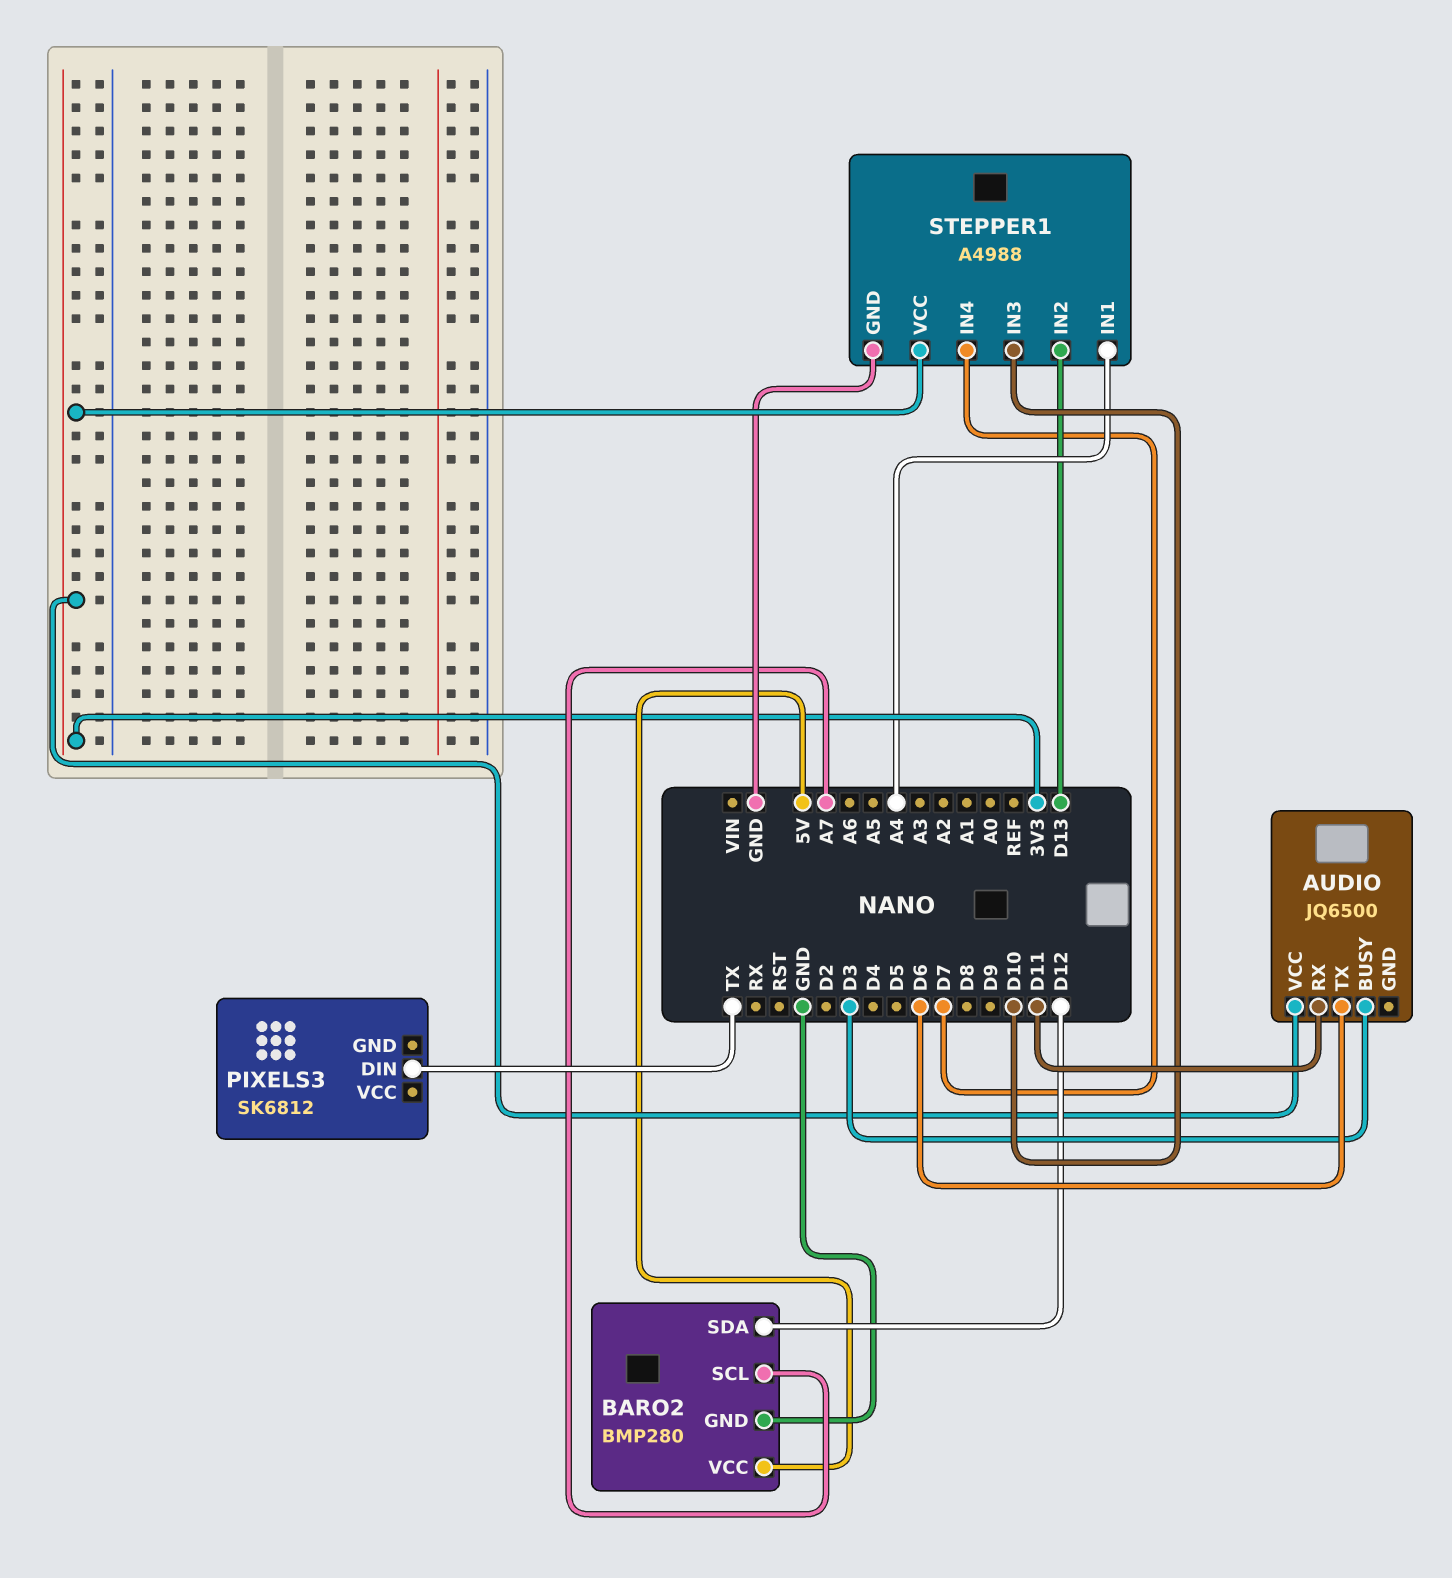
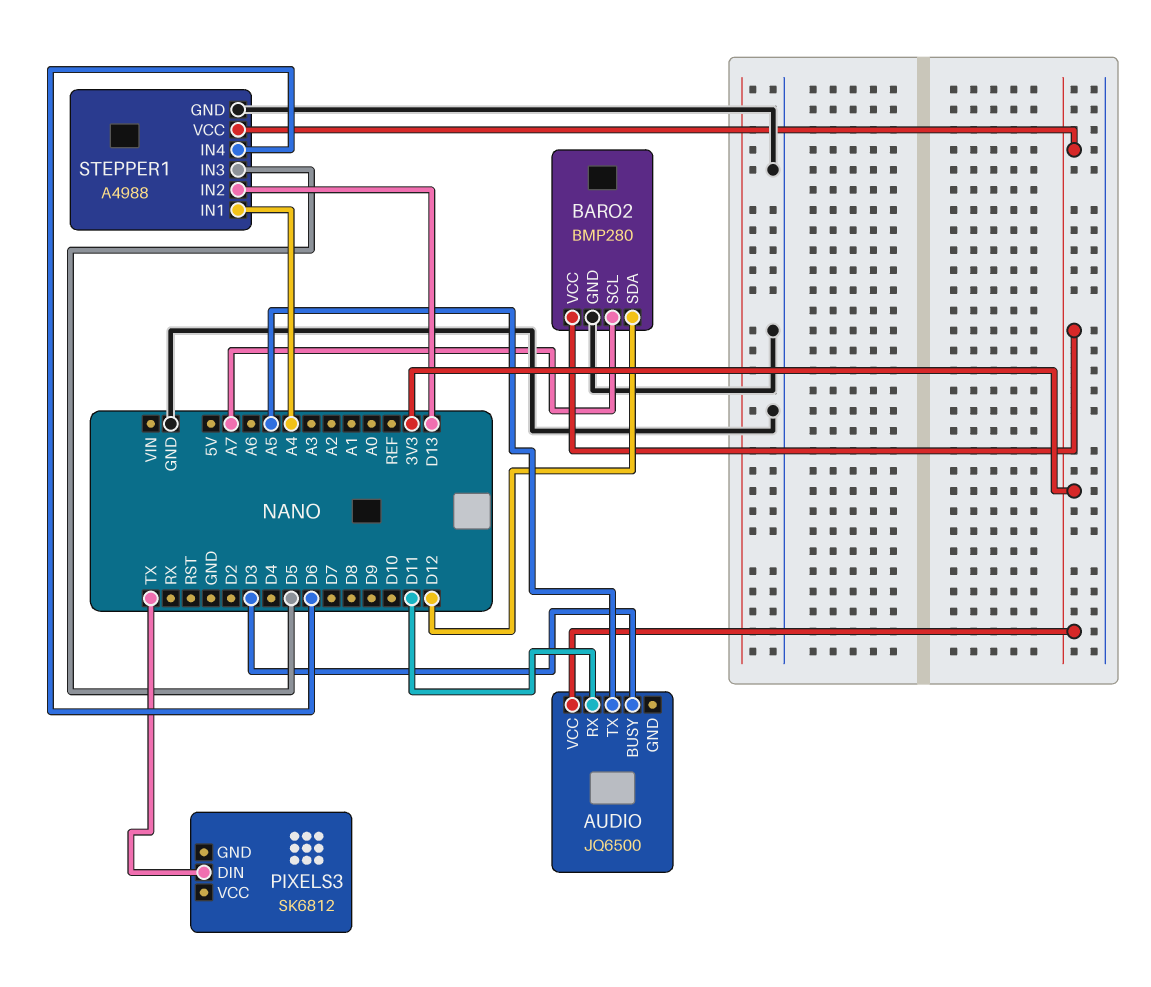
AUDIO pin TX: D6 -> A5
BARO2 pin VCC: 5V -> 3V3
STEPPER1 pin IN3: D10 -> D5
STEPPER1 pin IN4: D7 -> D6

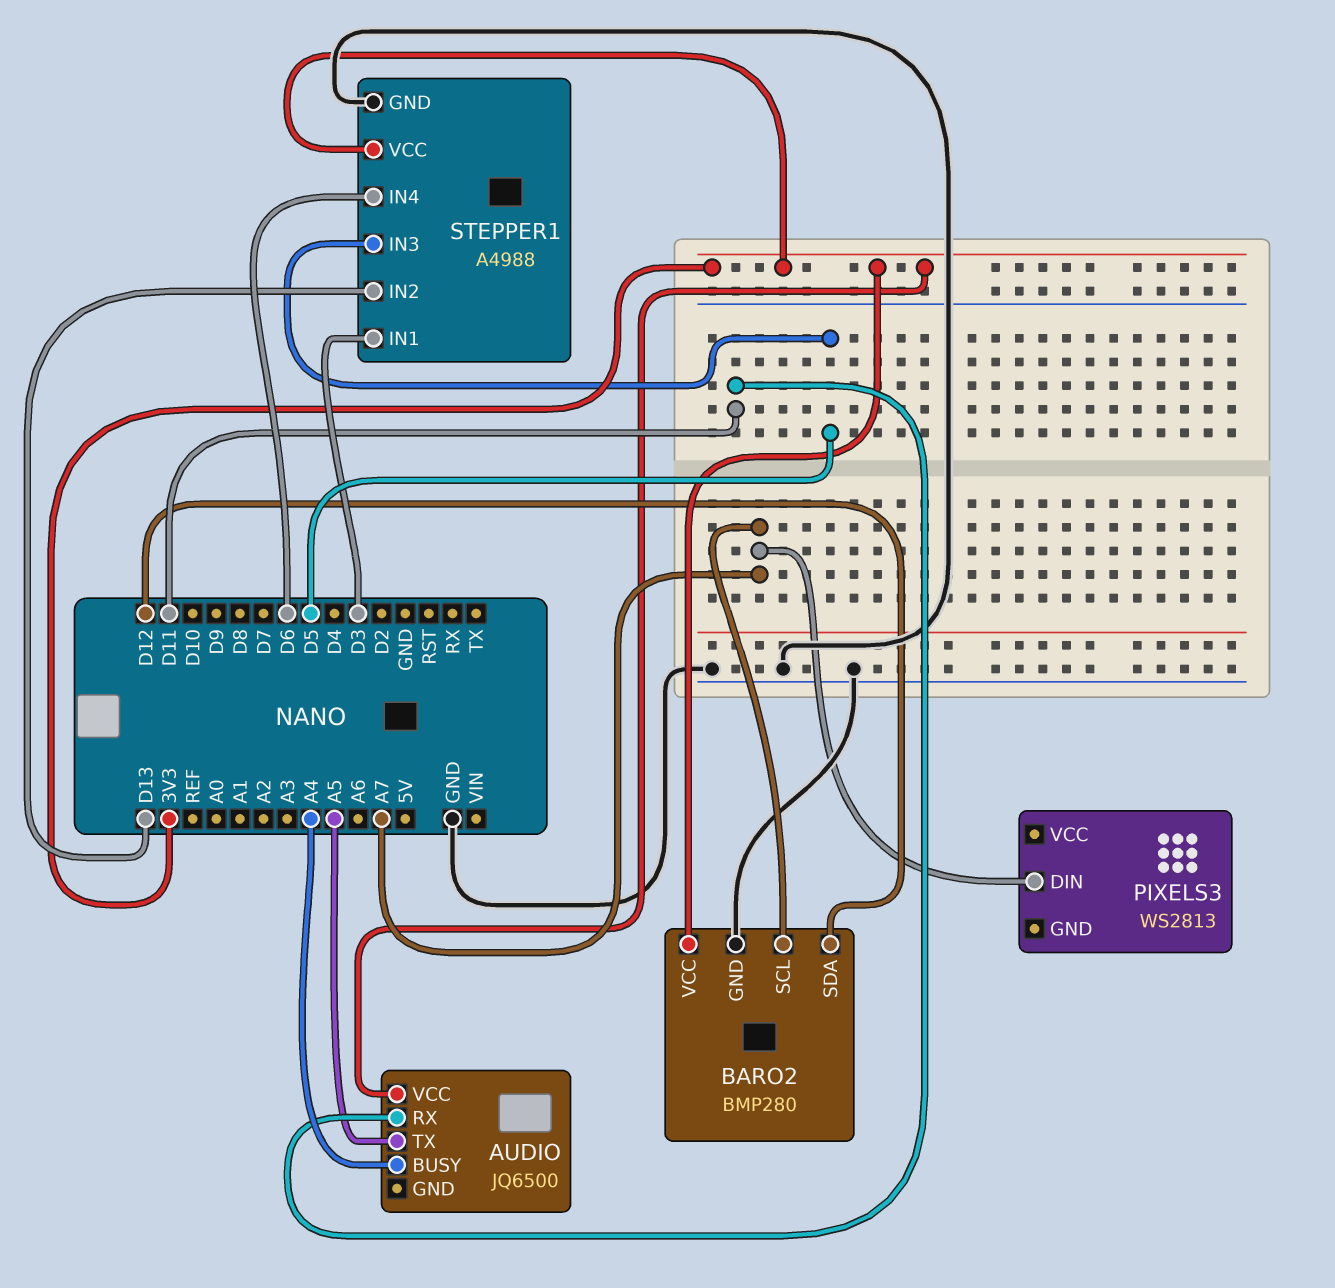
AUDIO pin BUSY: D3 -> A4
PIXELS3: SK6812 -> WS2813
PIXELS3 pin DIN: TX -> A7
STEPPER1 pin IN1: A4 -> D3

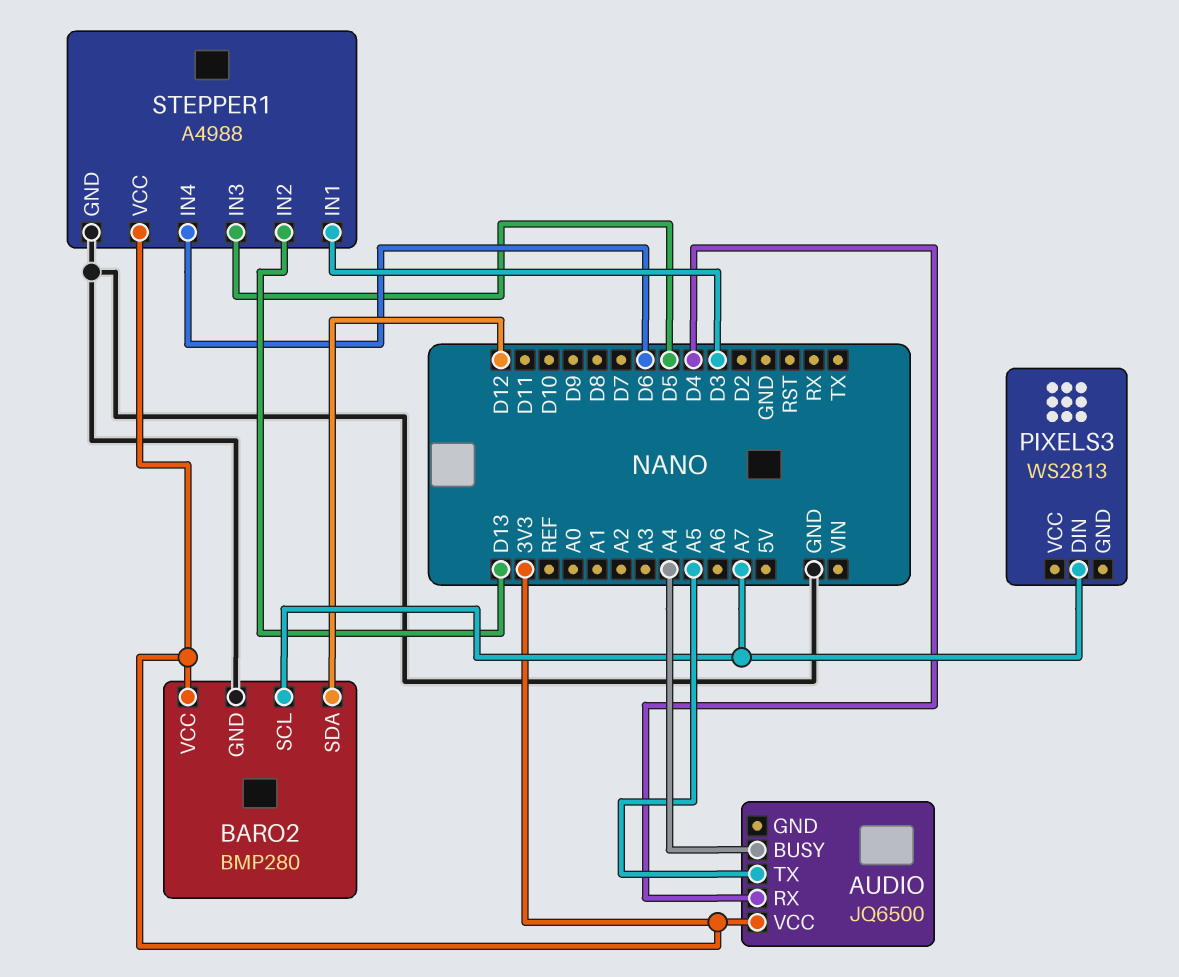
AUDIO pin RX: D11 -> D4

